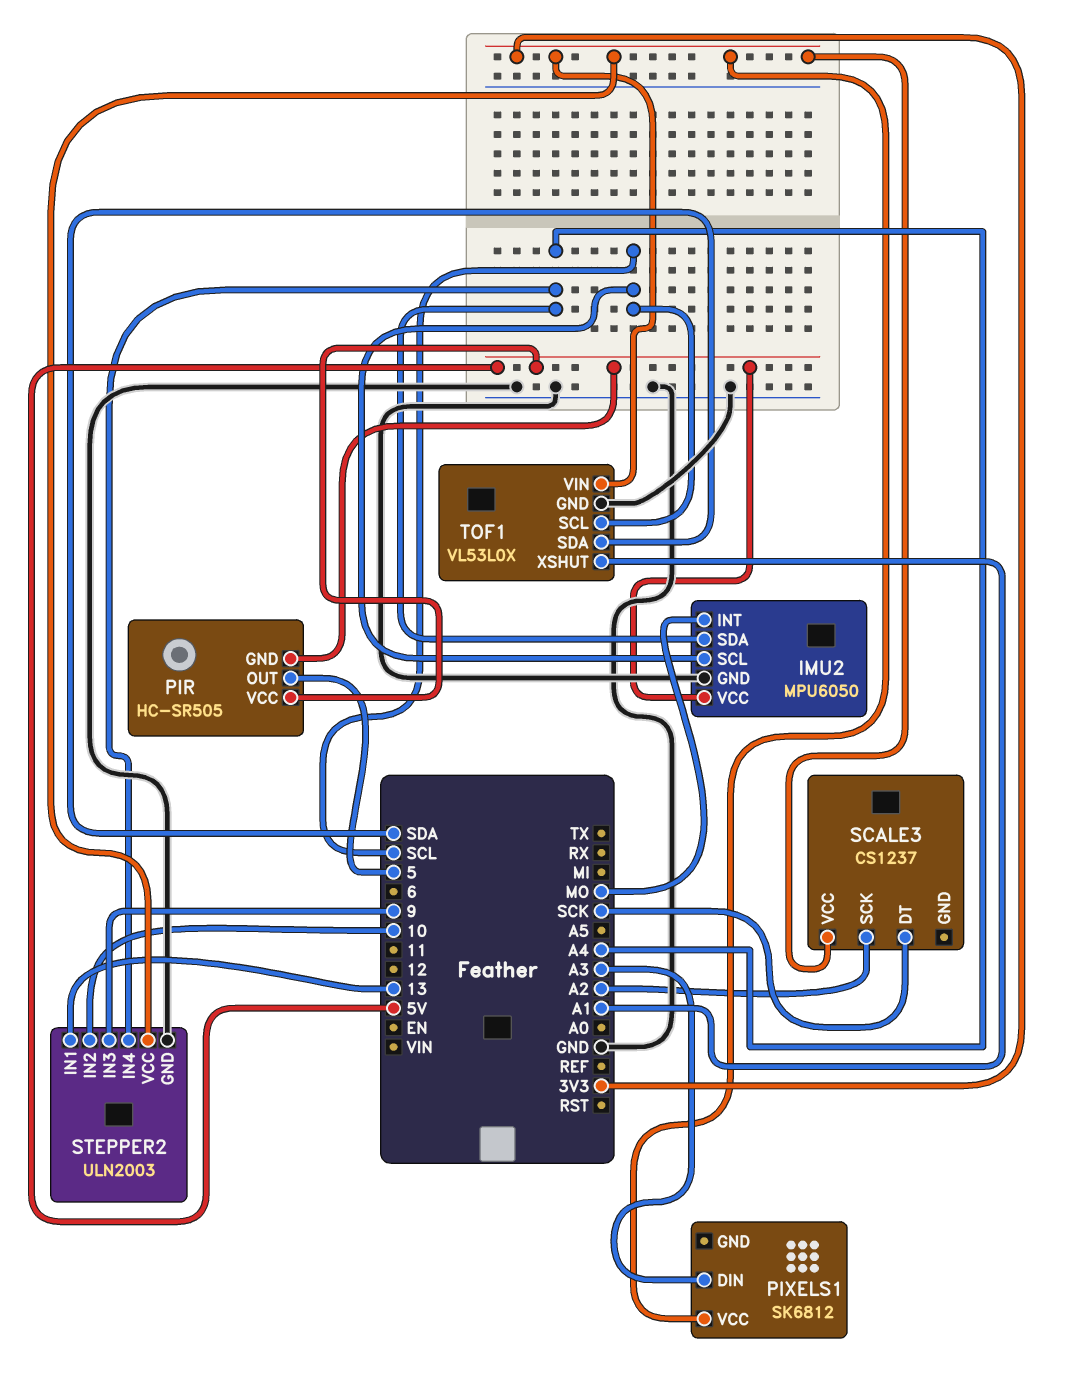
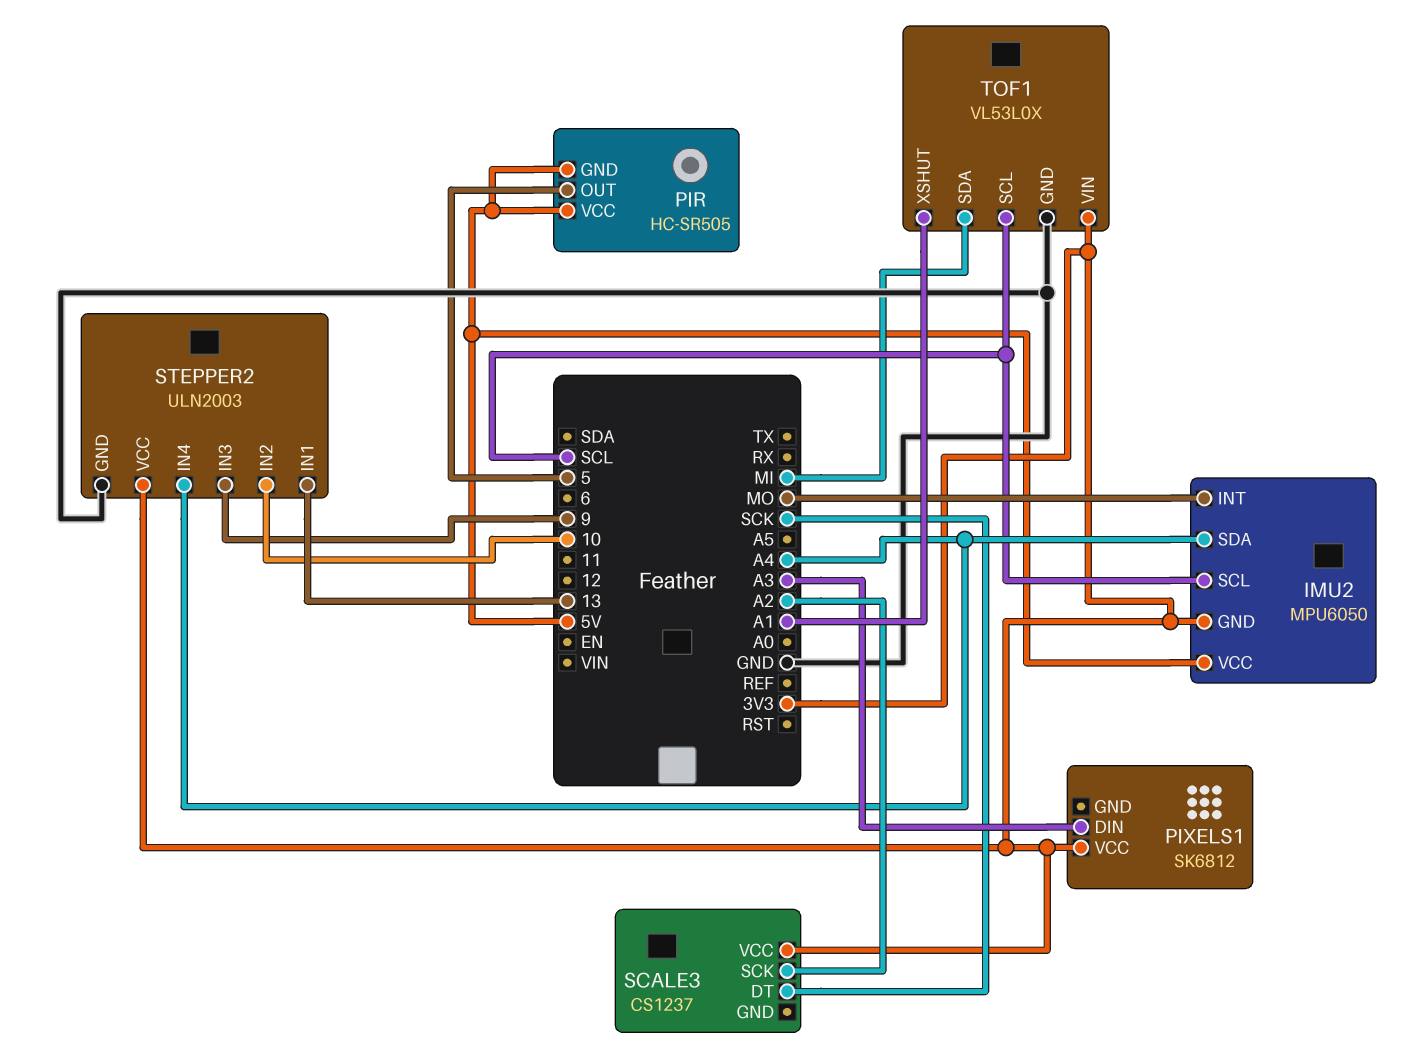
IMU2 pin GND: GND -> 3V3
TOF1 pin SDA: SDA -> MI

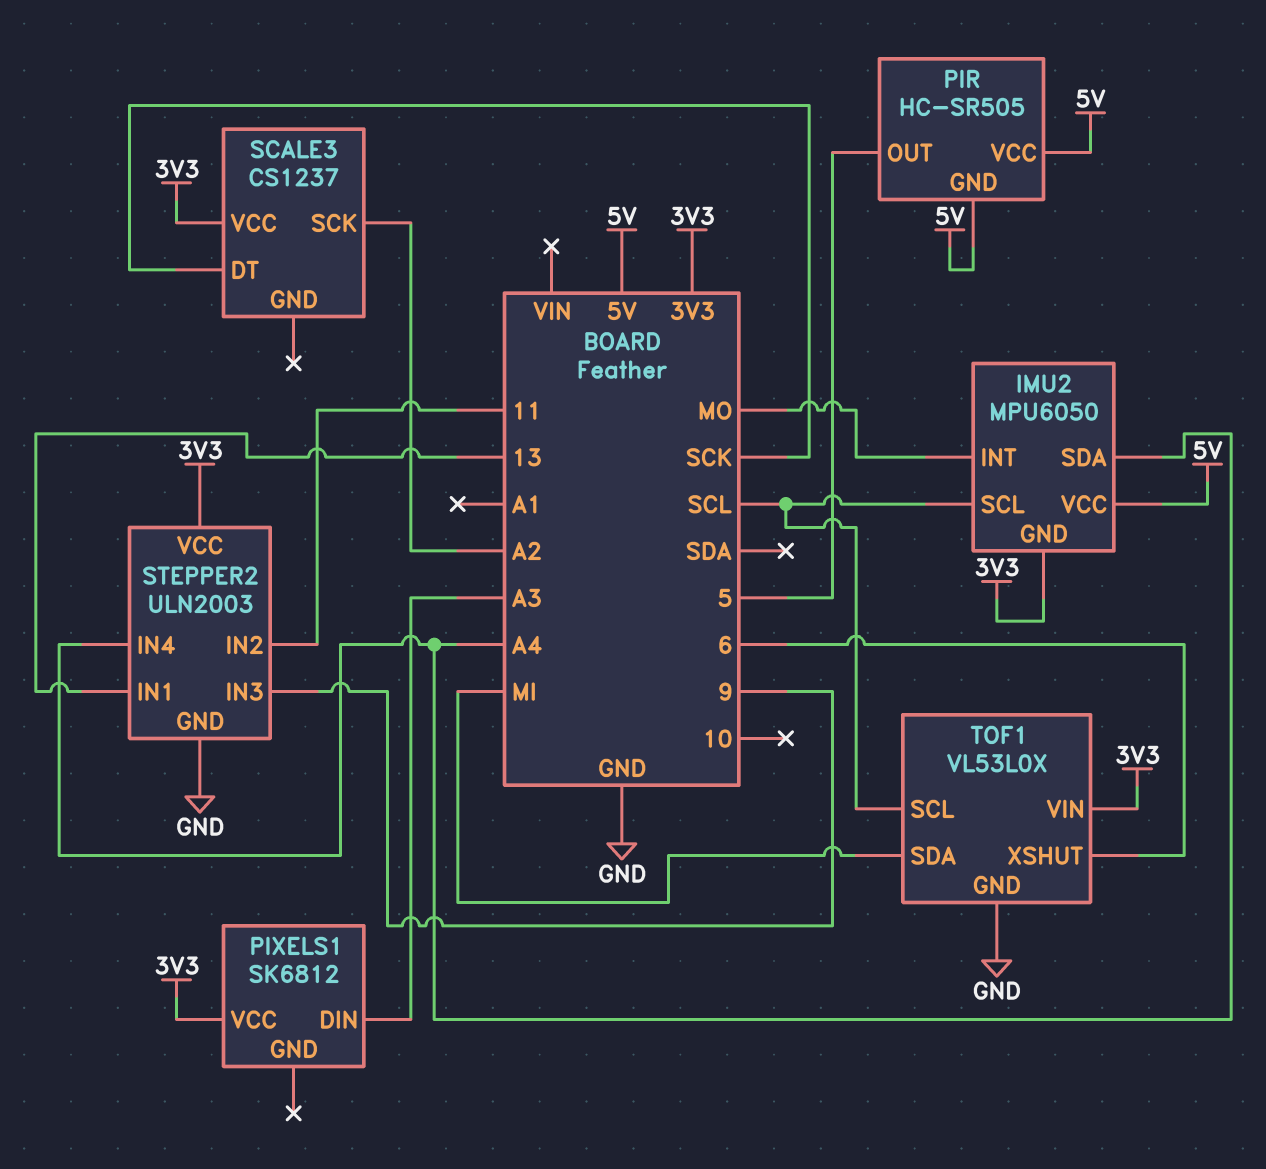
STEPPER2 pin IN2: 10 -> 11
TOF1 pin XSHUT: A1 -> 6

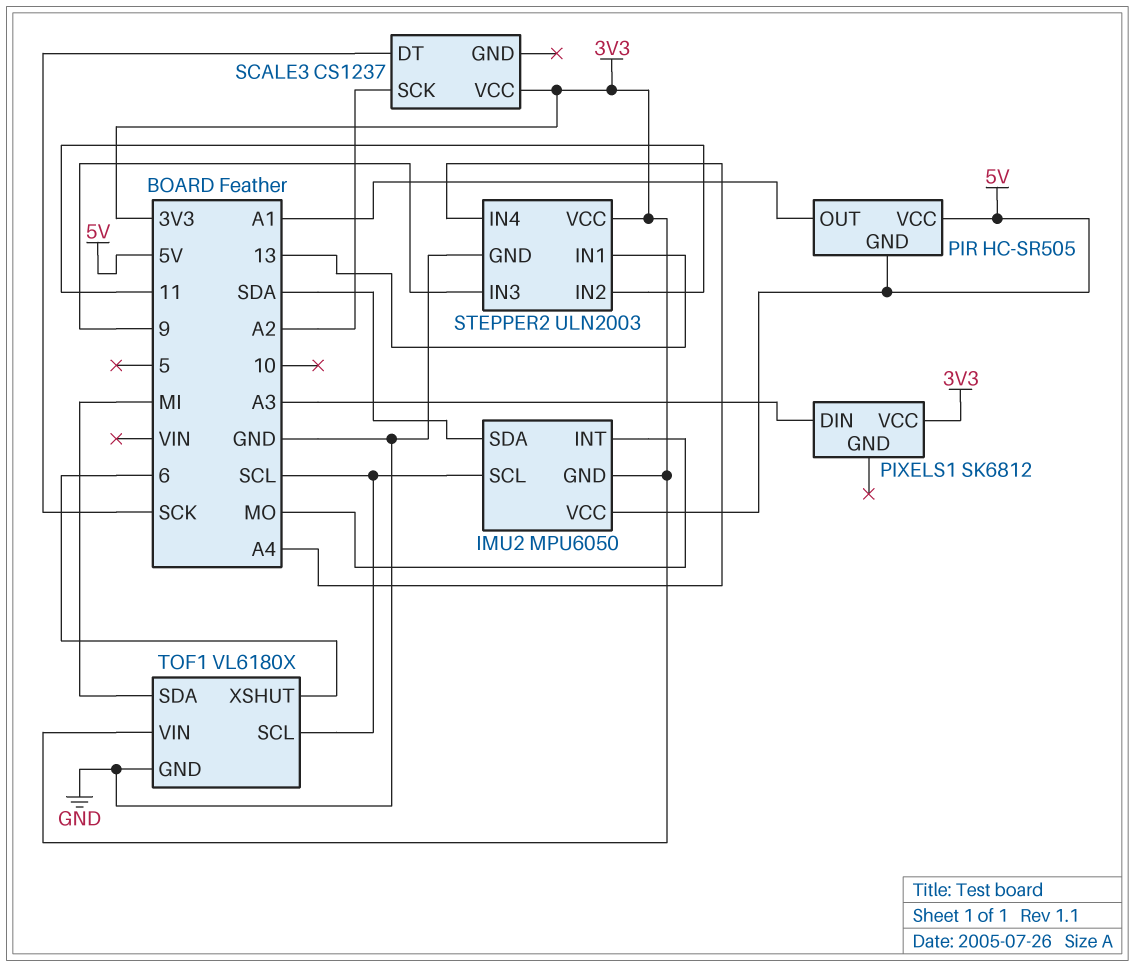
IMU2 pin SDA: A4 -> SDA
PIR pin OUT: 5 -> A1
TOF1: VL53L0X -> VL6180X

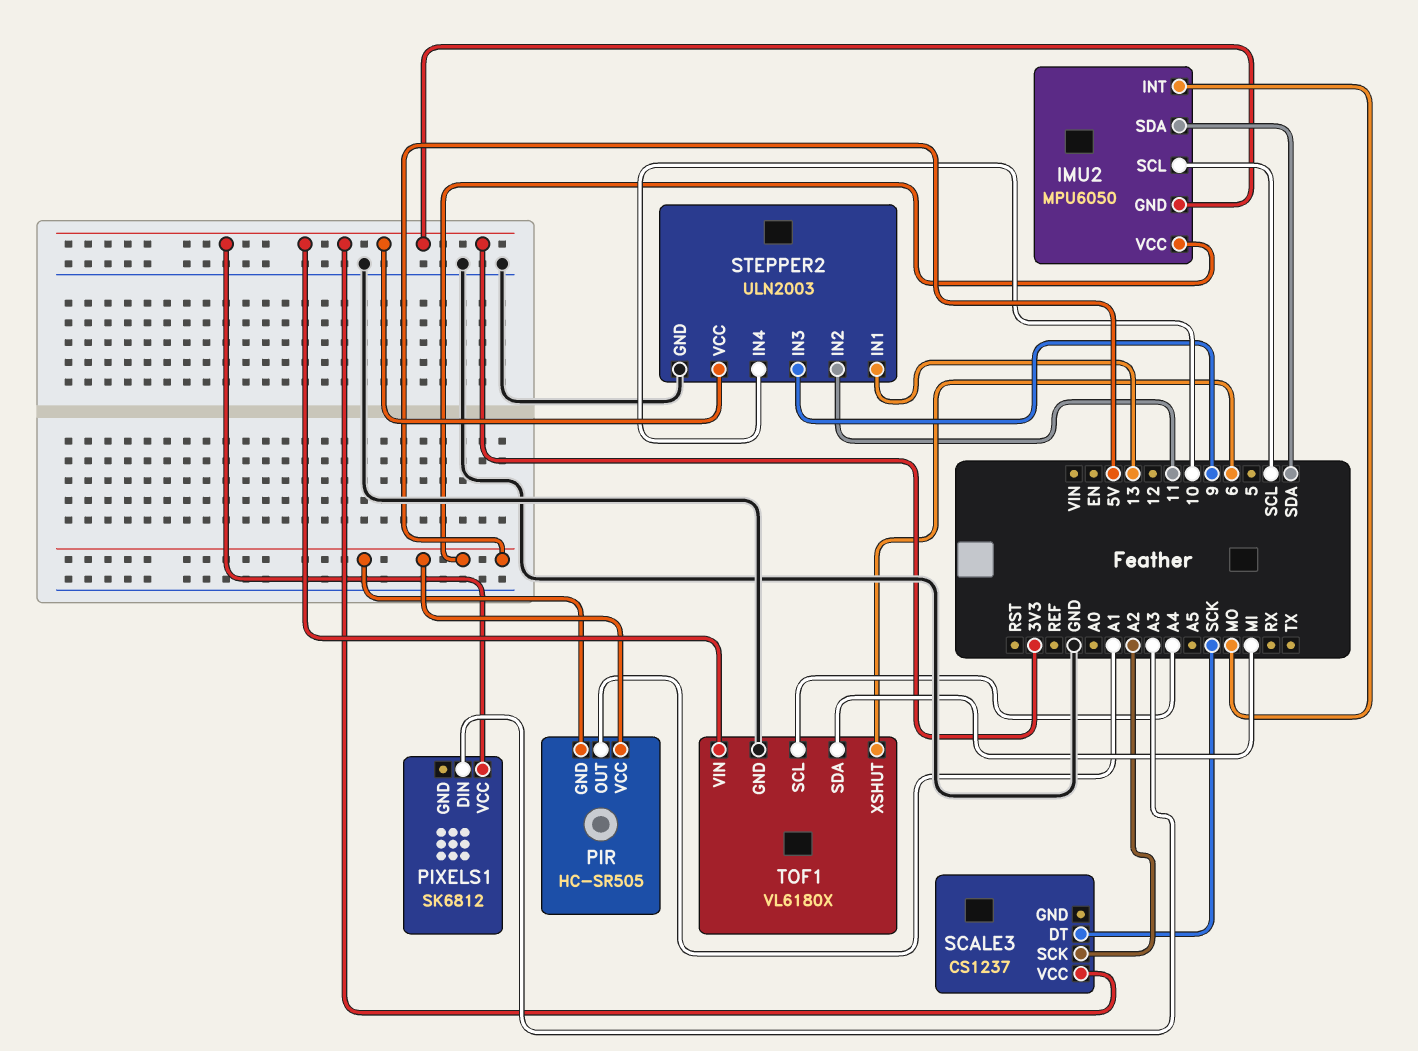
STEPPER2 pin IN4: A4 -> 10
TOF1 pin SCL: SCL -> A4

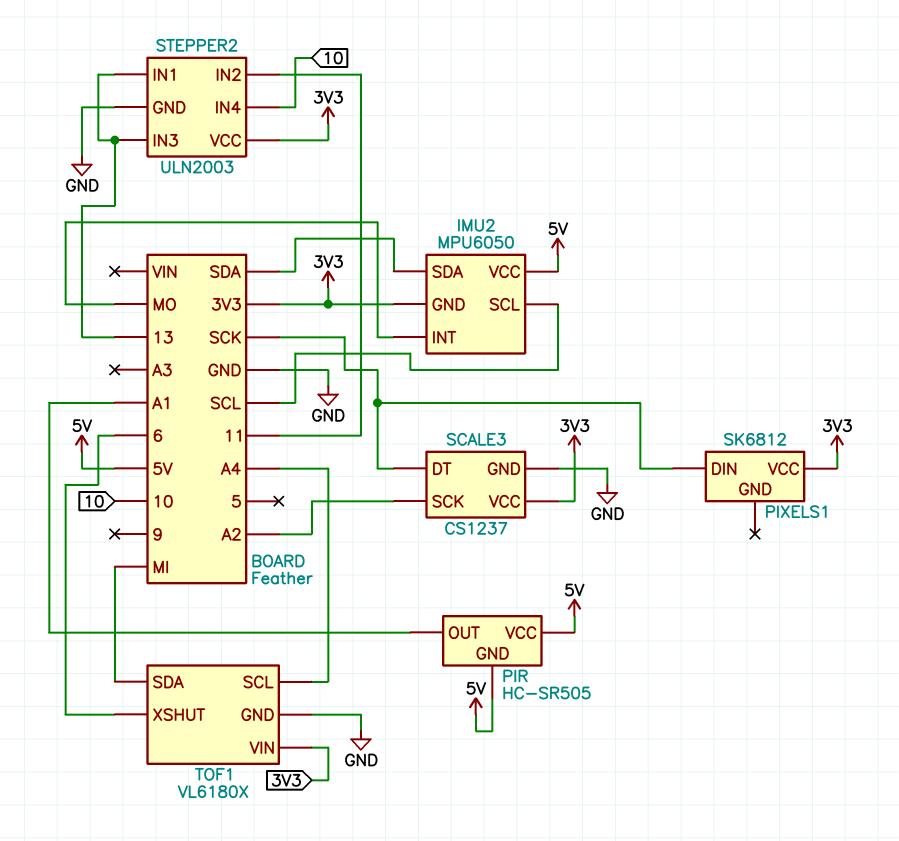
PIXELS1 pin DIN: A3 -> SCK
SCALE3 pin GND: none -> GND
STEPPER2 pin IN3: 9 -> 13

